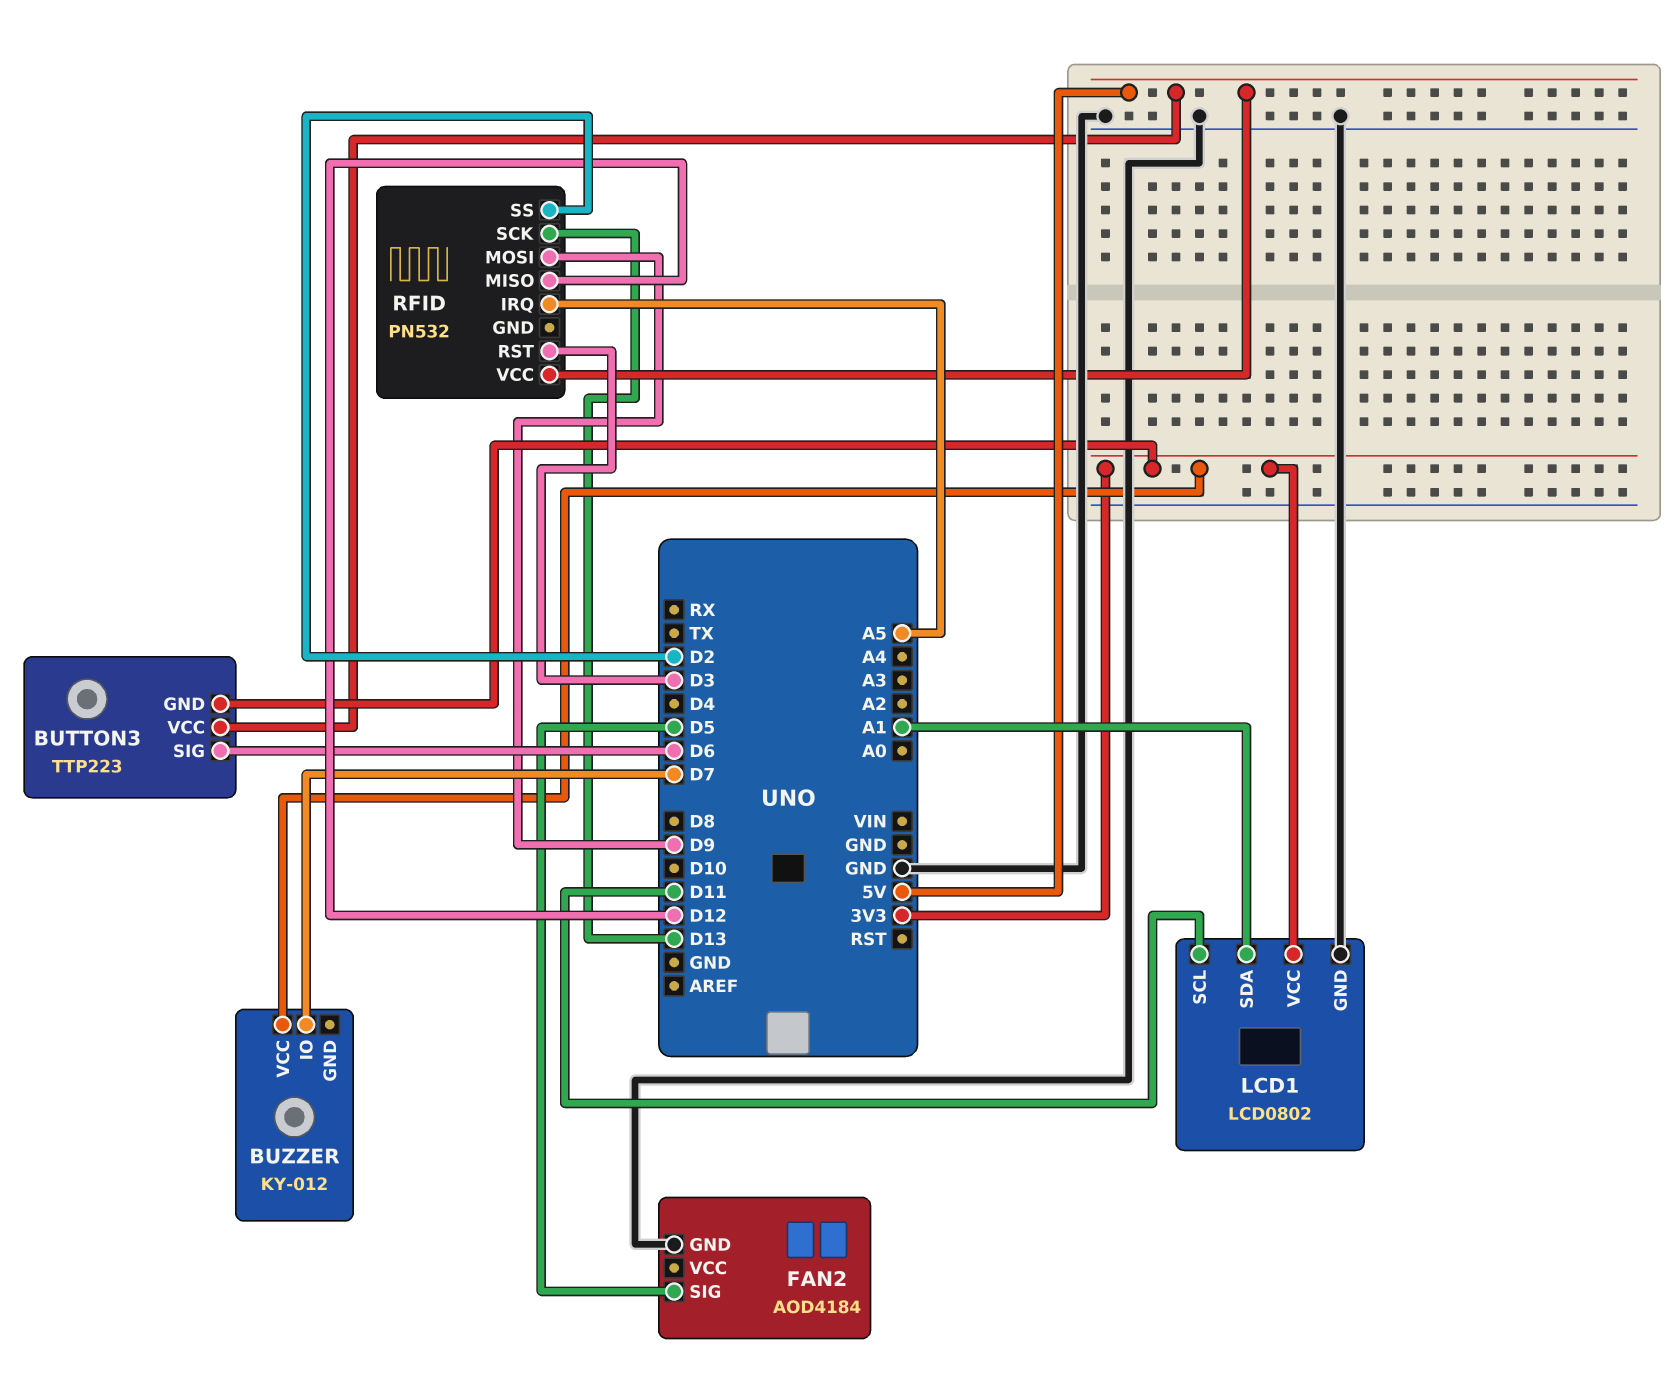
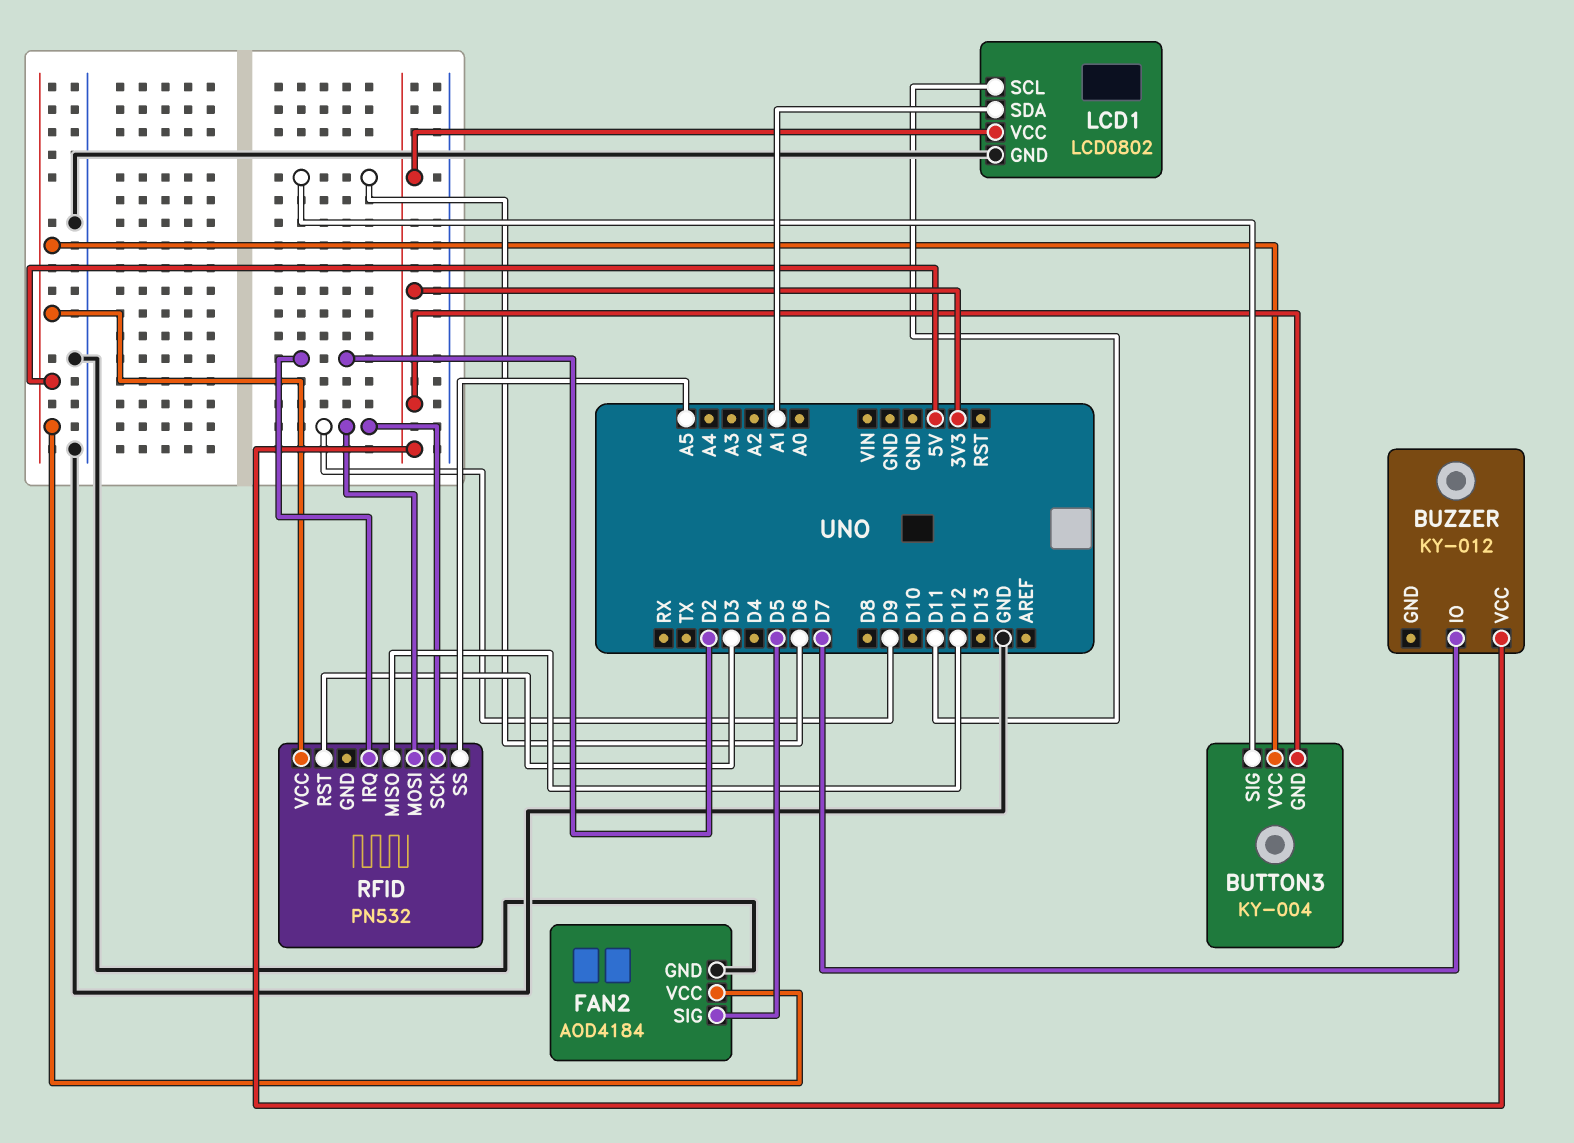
BUTTON3: TTP223 -> KY-004
FAN2 pin VCC: none -> 5V
RFID pin IRQ: A5 -> D2
RFID pin SCK: D13 -> D9
RFID pin SS: D2 -> A5

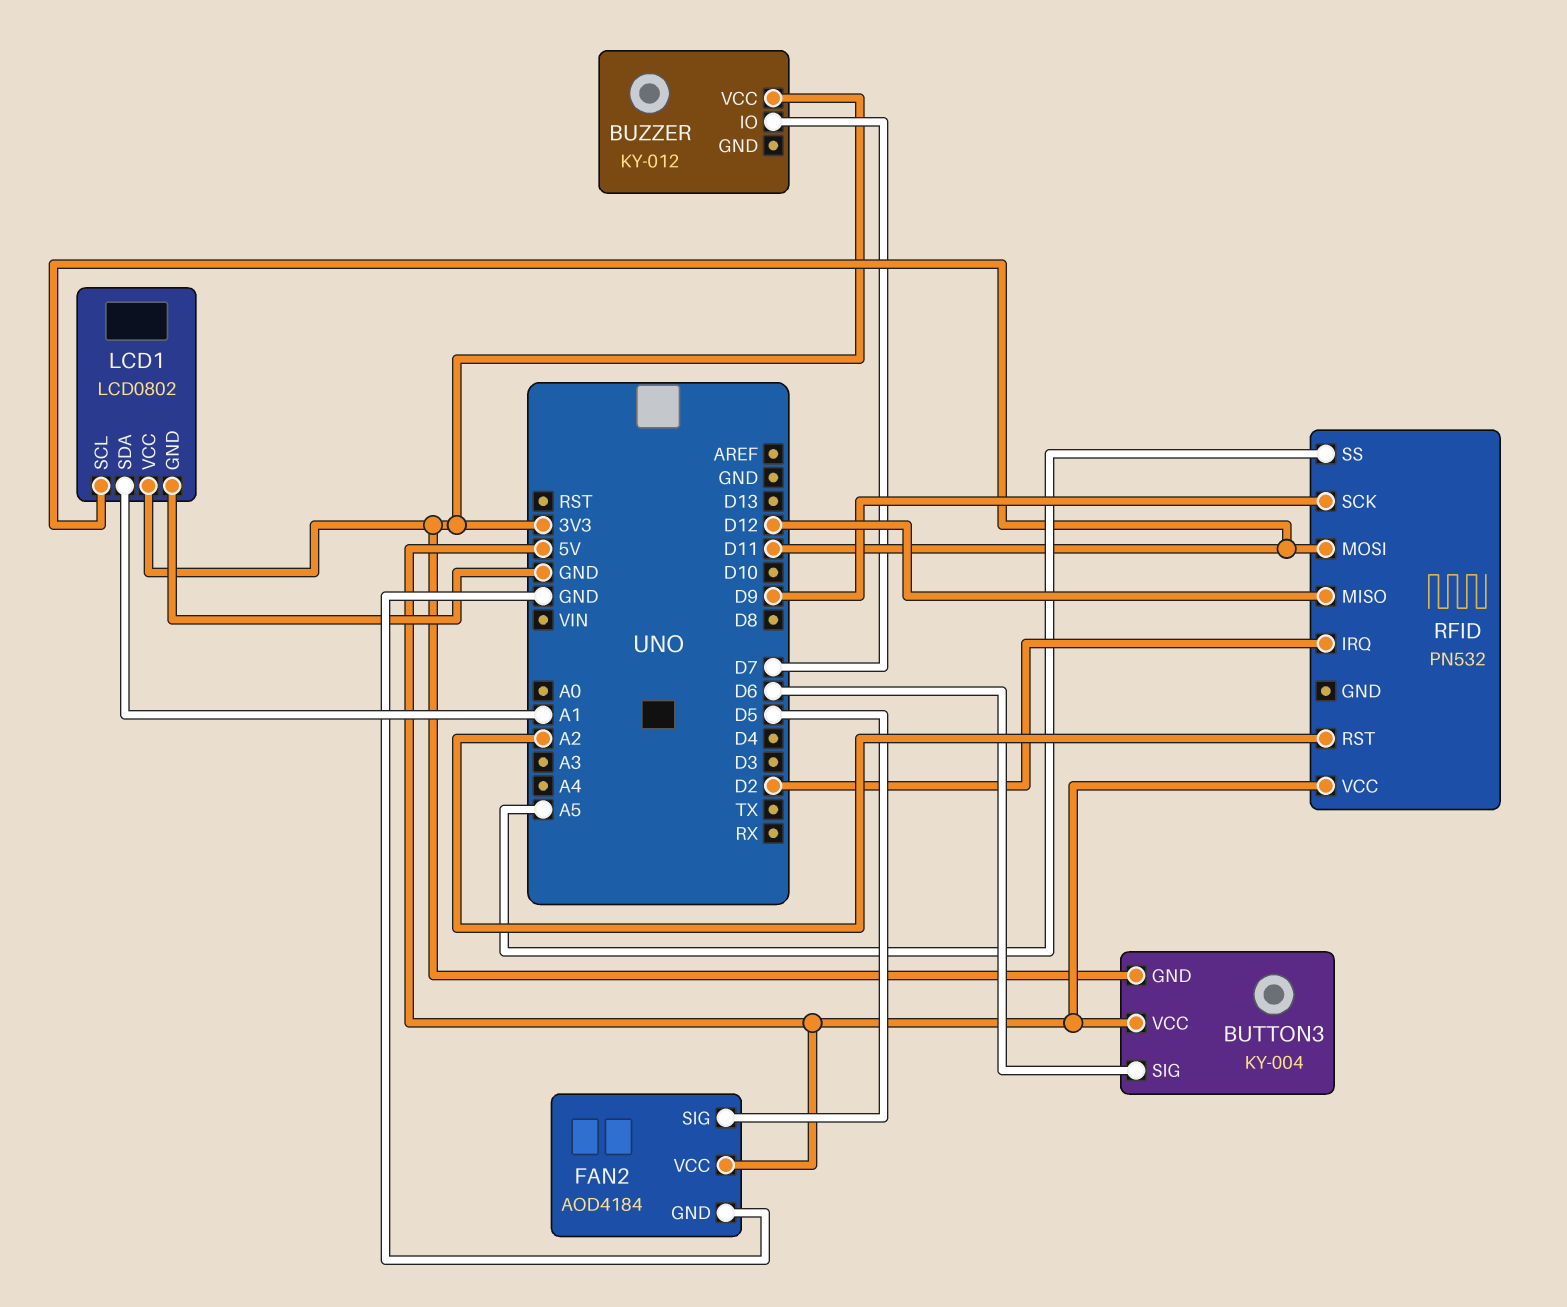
RFID pin MOSI: D9 -> D11
RFID pin RST: D3 -> A2

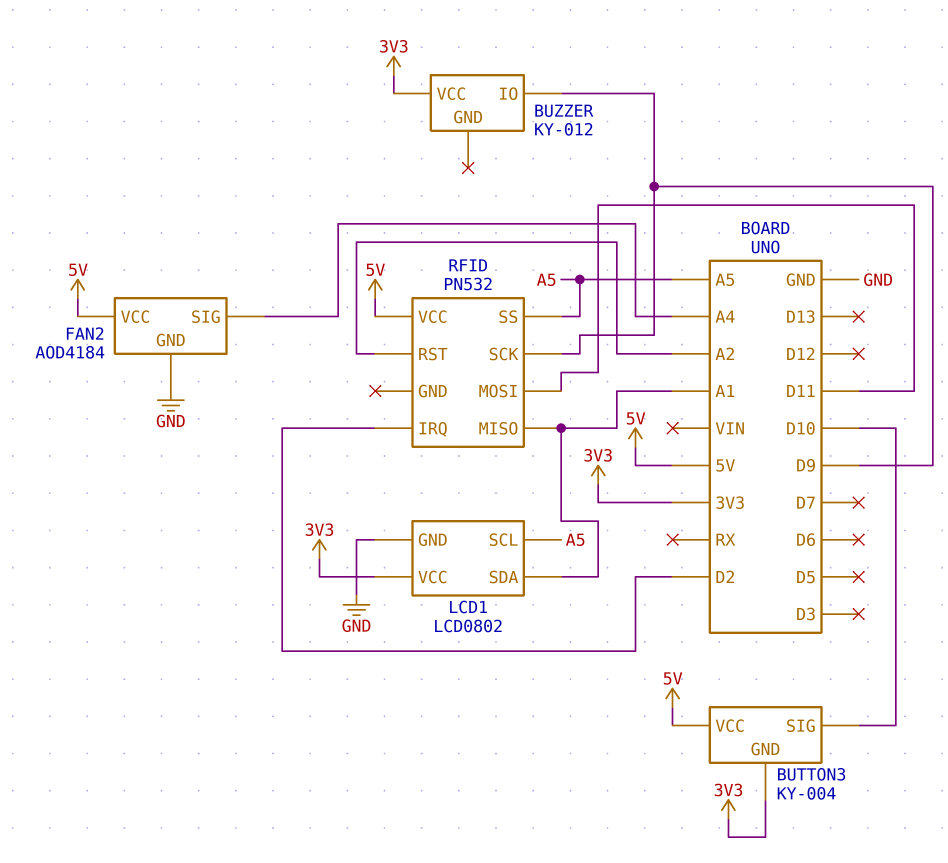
BUTTON3 pin SIG: D6 -> D10
BUZZER pin IO: D7 -> D9
FAN2 pin SIG: D5 -> A4
LCD1 pin SCL: D11 -> A5
RFID pin MISO: D12 -> A1

